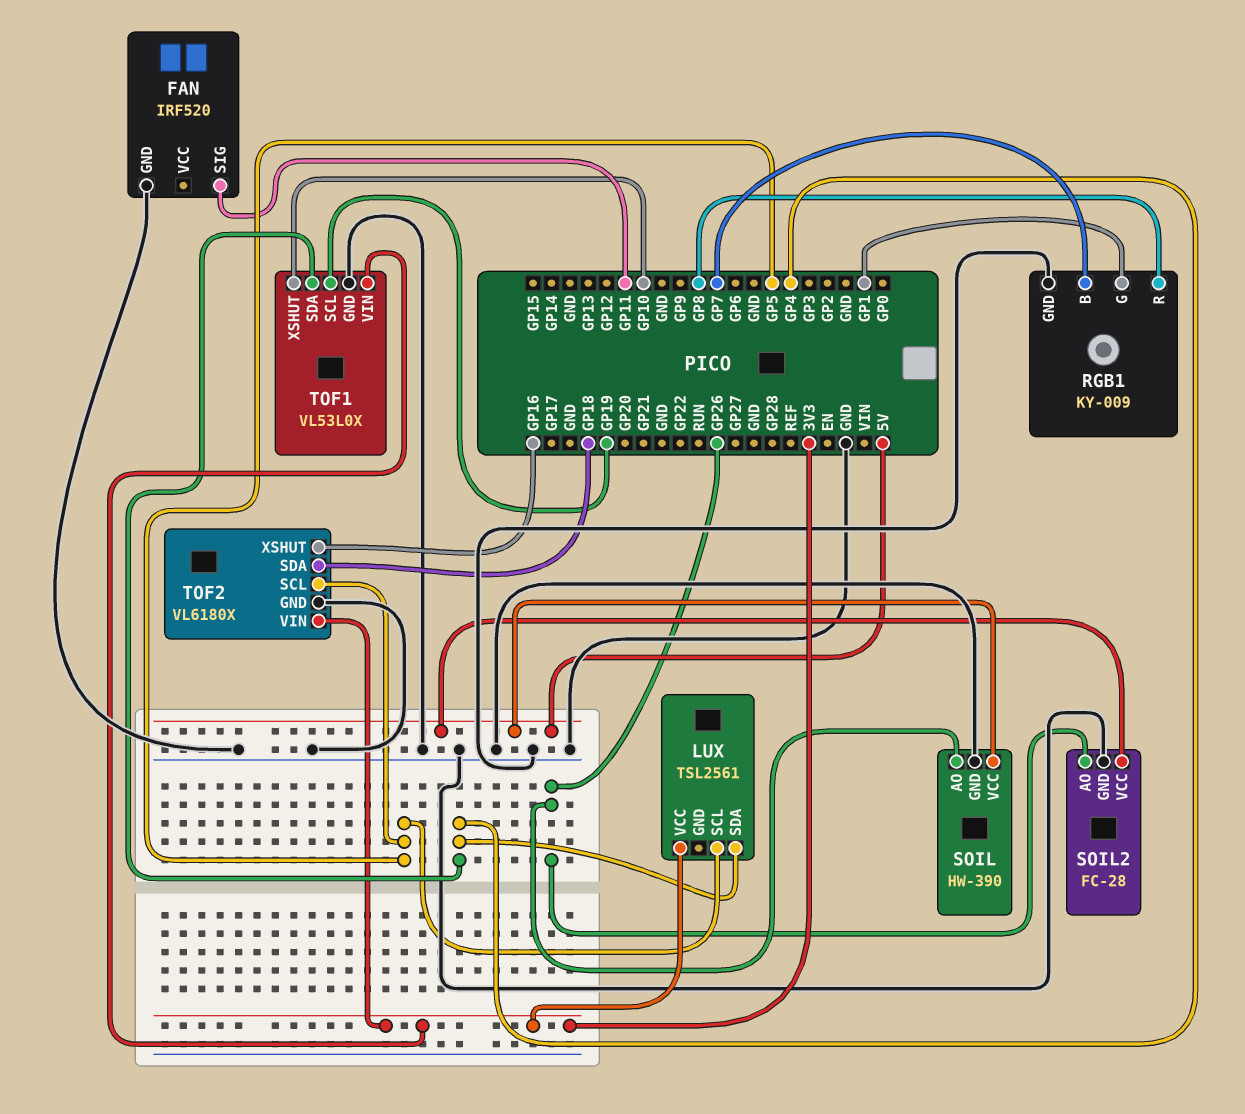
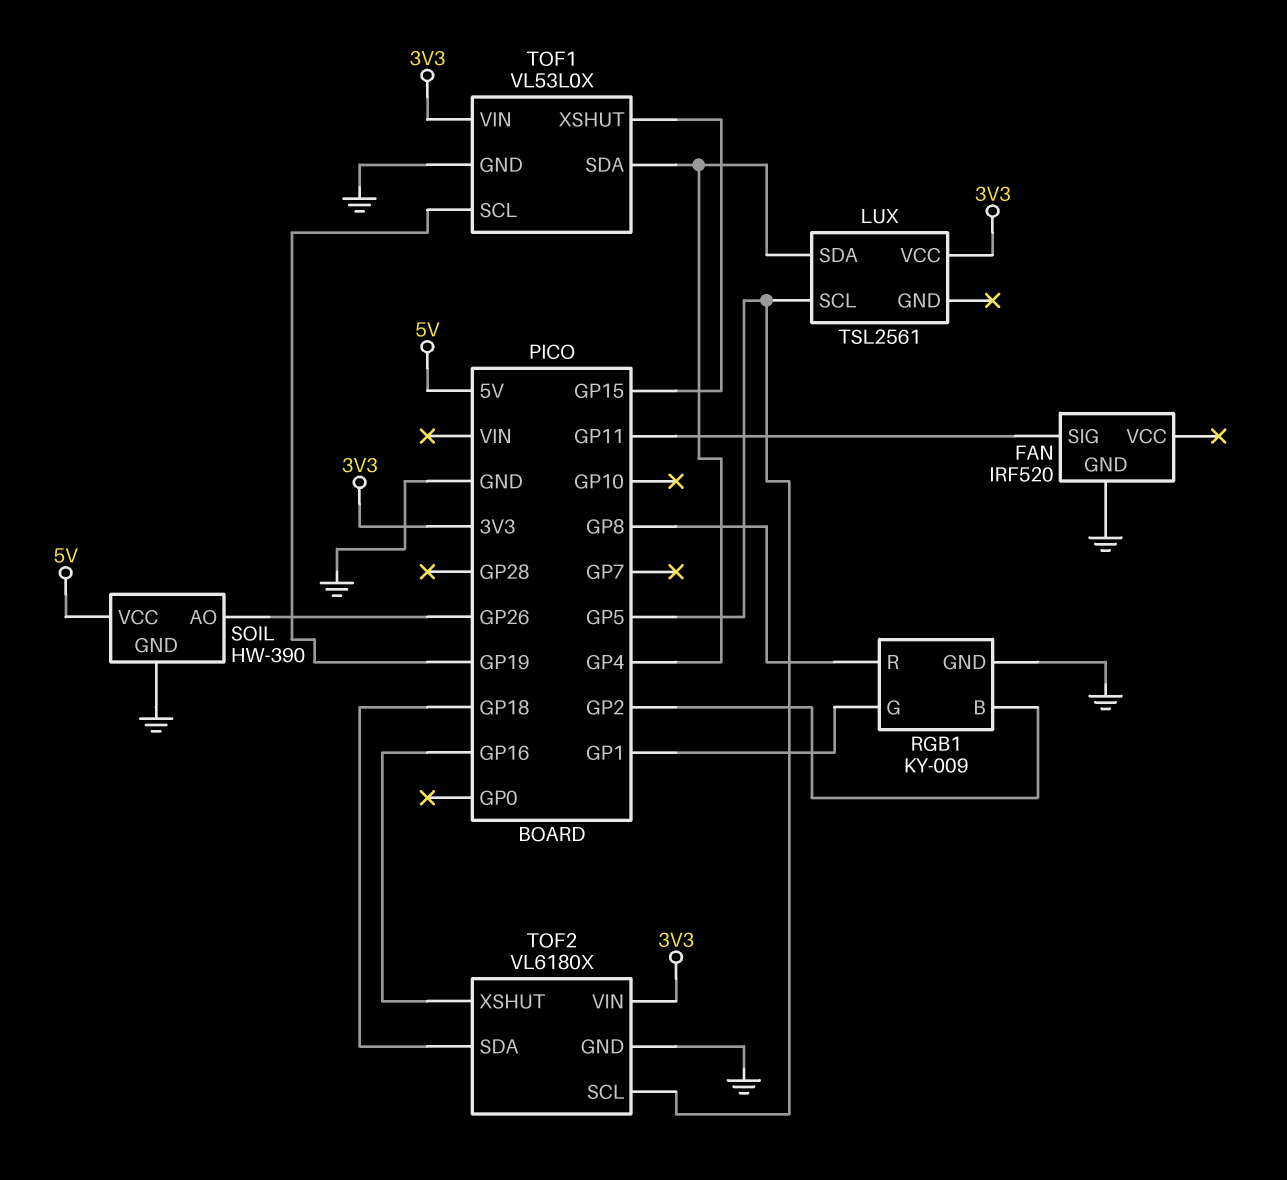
RGB1 pin B: GP7 -> GP2
SOIL2: FC-28 -> none
SOIL2 pin AO: GP26 -> none
SOIL2 pin GND: GND -> none
SOIL2 pin VCC: 5V -> none
TOF1 pin XSHUT: GP10 -> GP15

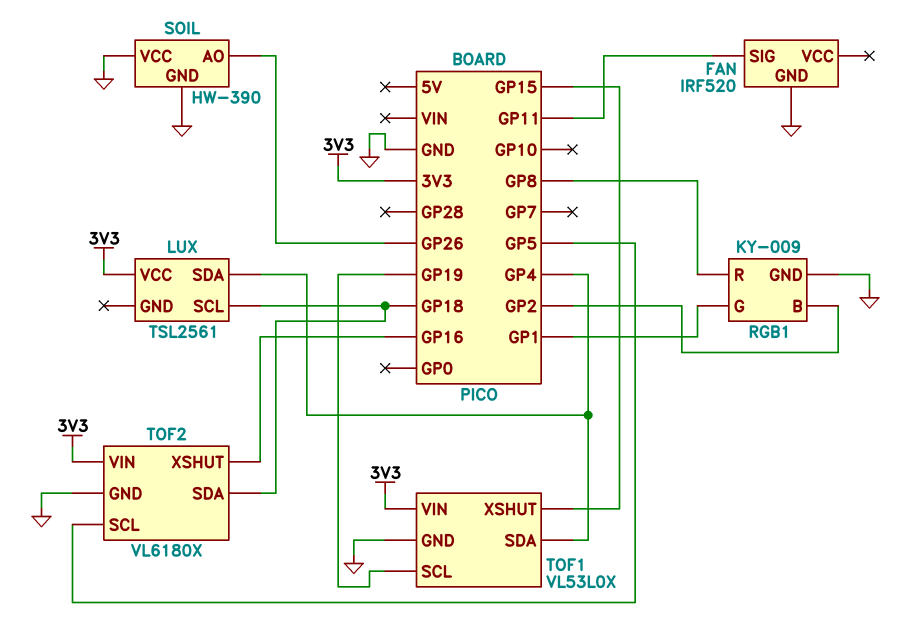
LUX pin SCL: GP5 -> GP18
SOIL pin VCC: 5V -> GND

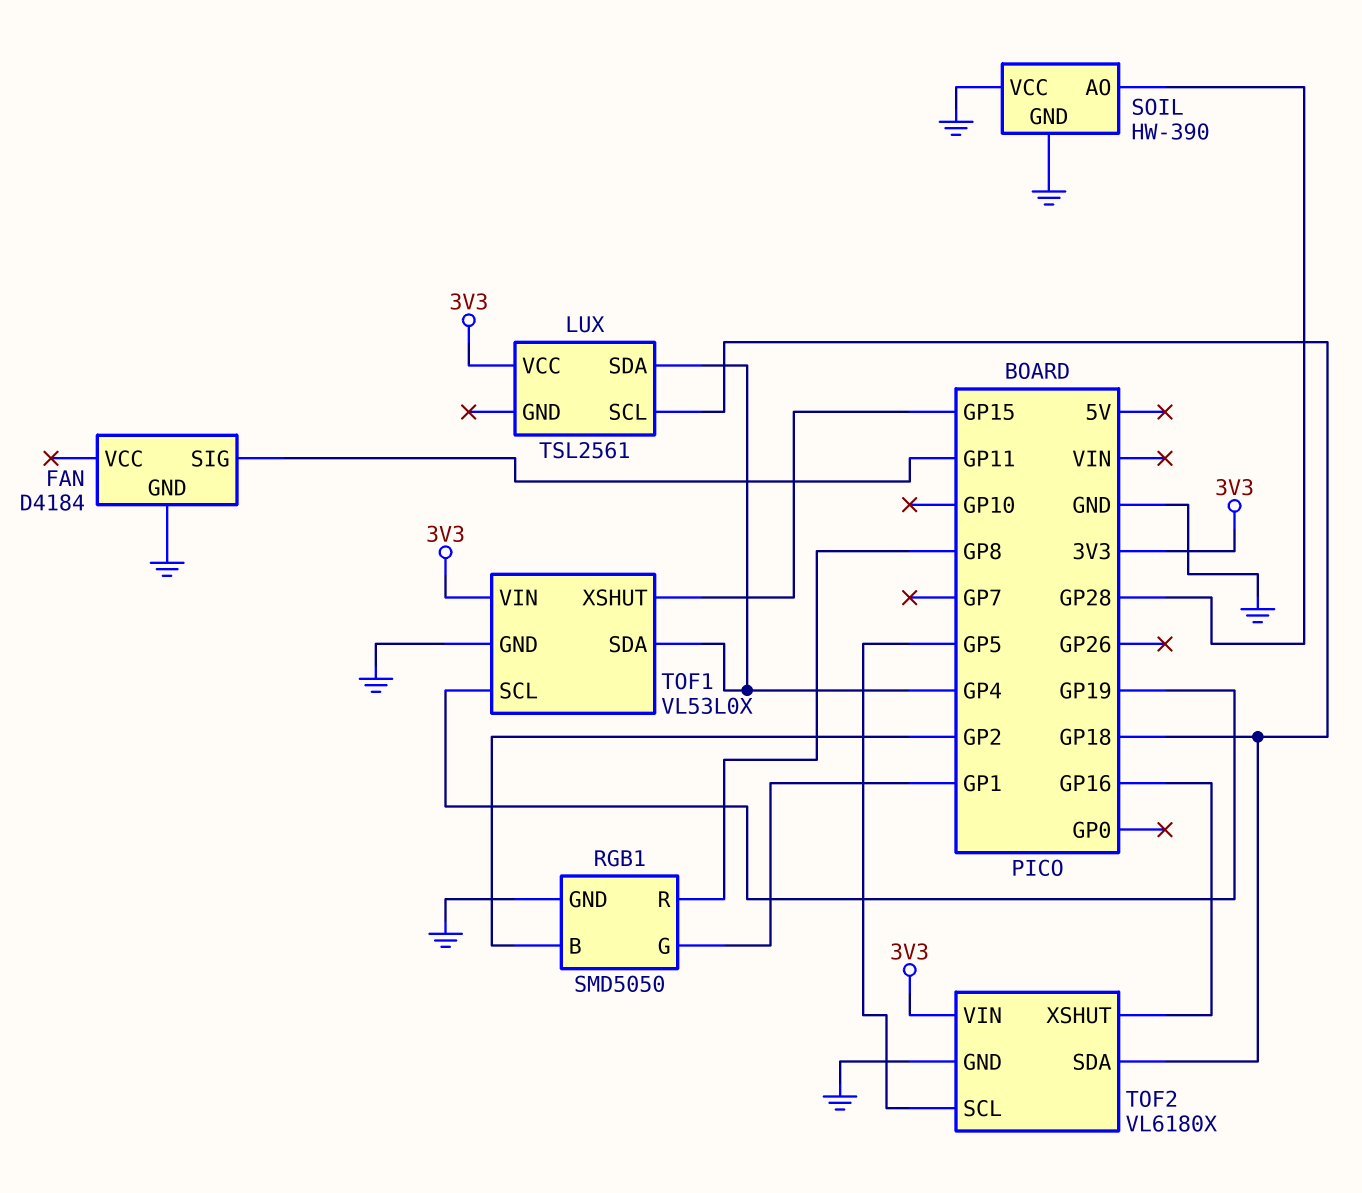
FAN: IRF520 -> D4184
RGB1: KY-009 -> SMD5050
SOIL pin AO: GP26 -> GP28

